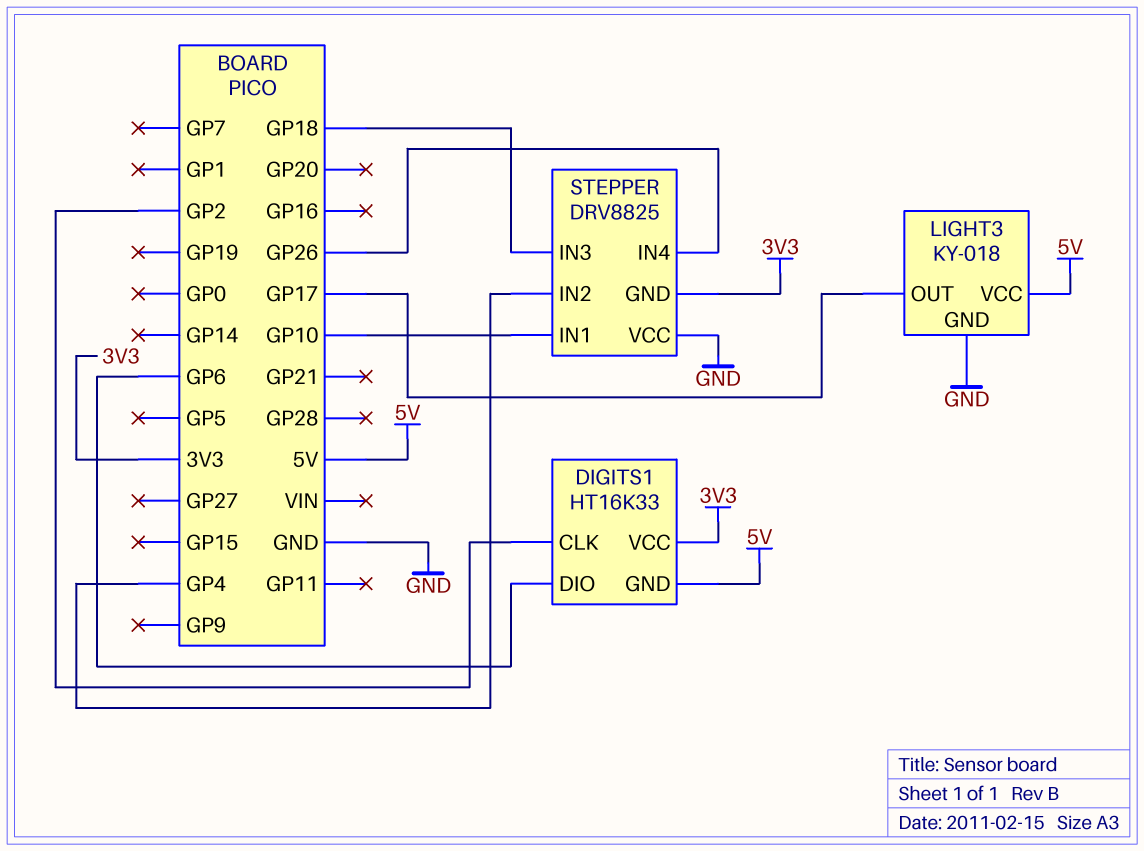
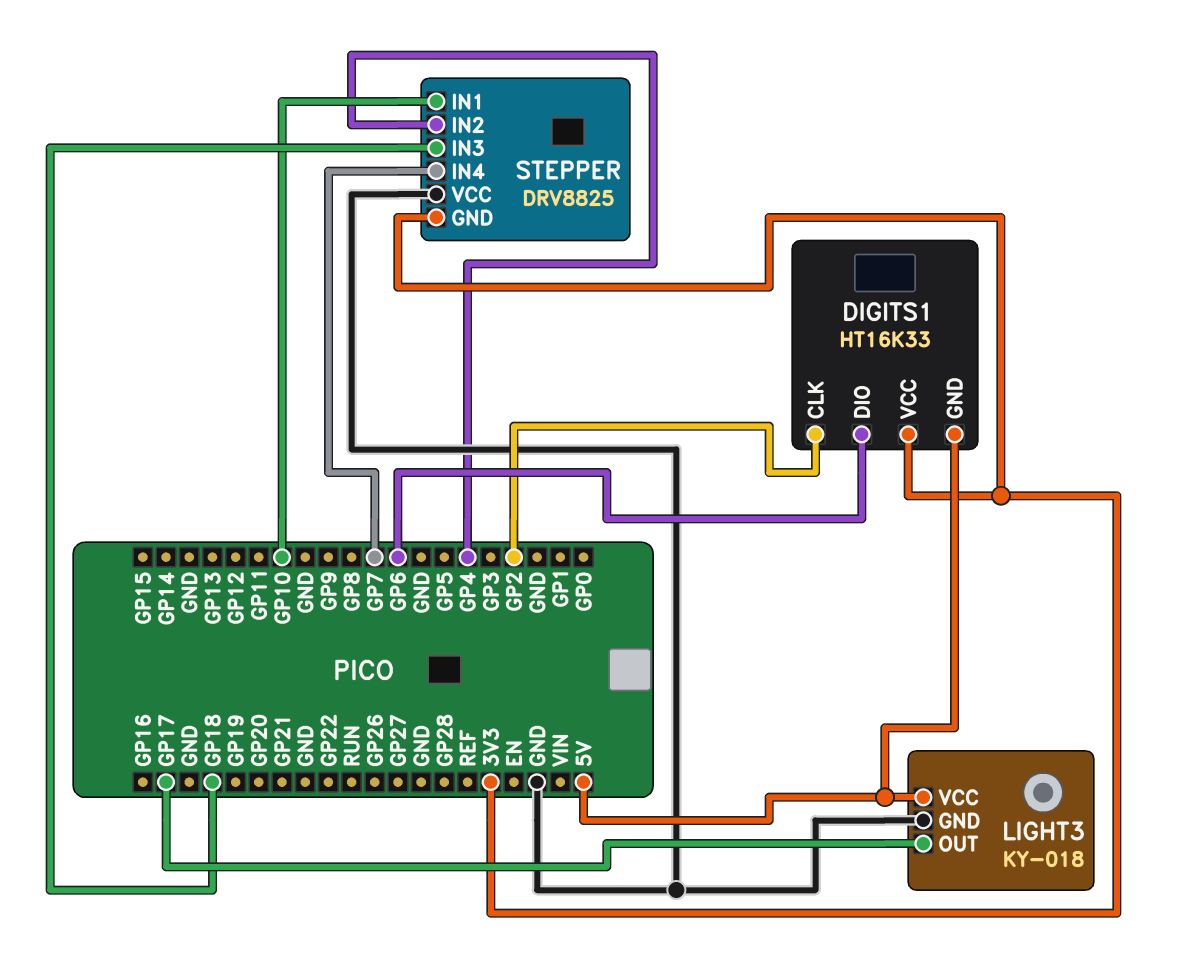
STEPPER pin IN4: GP26 -> GP7

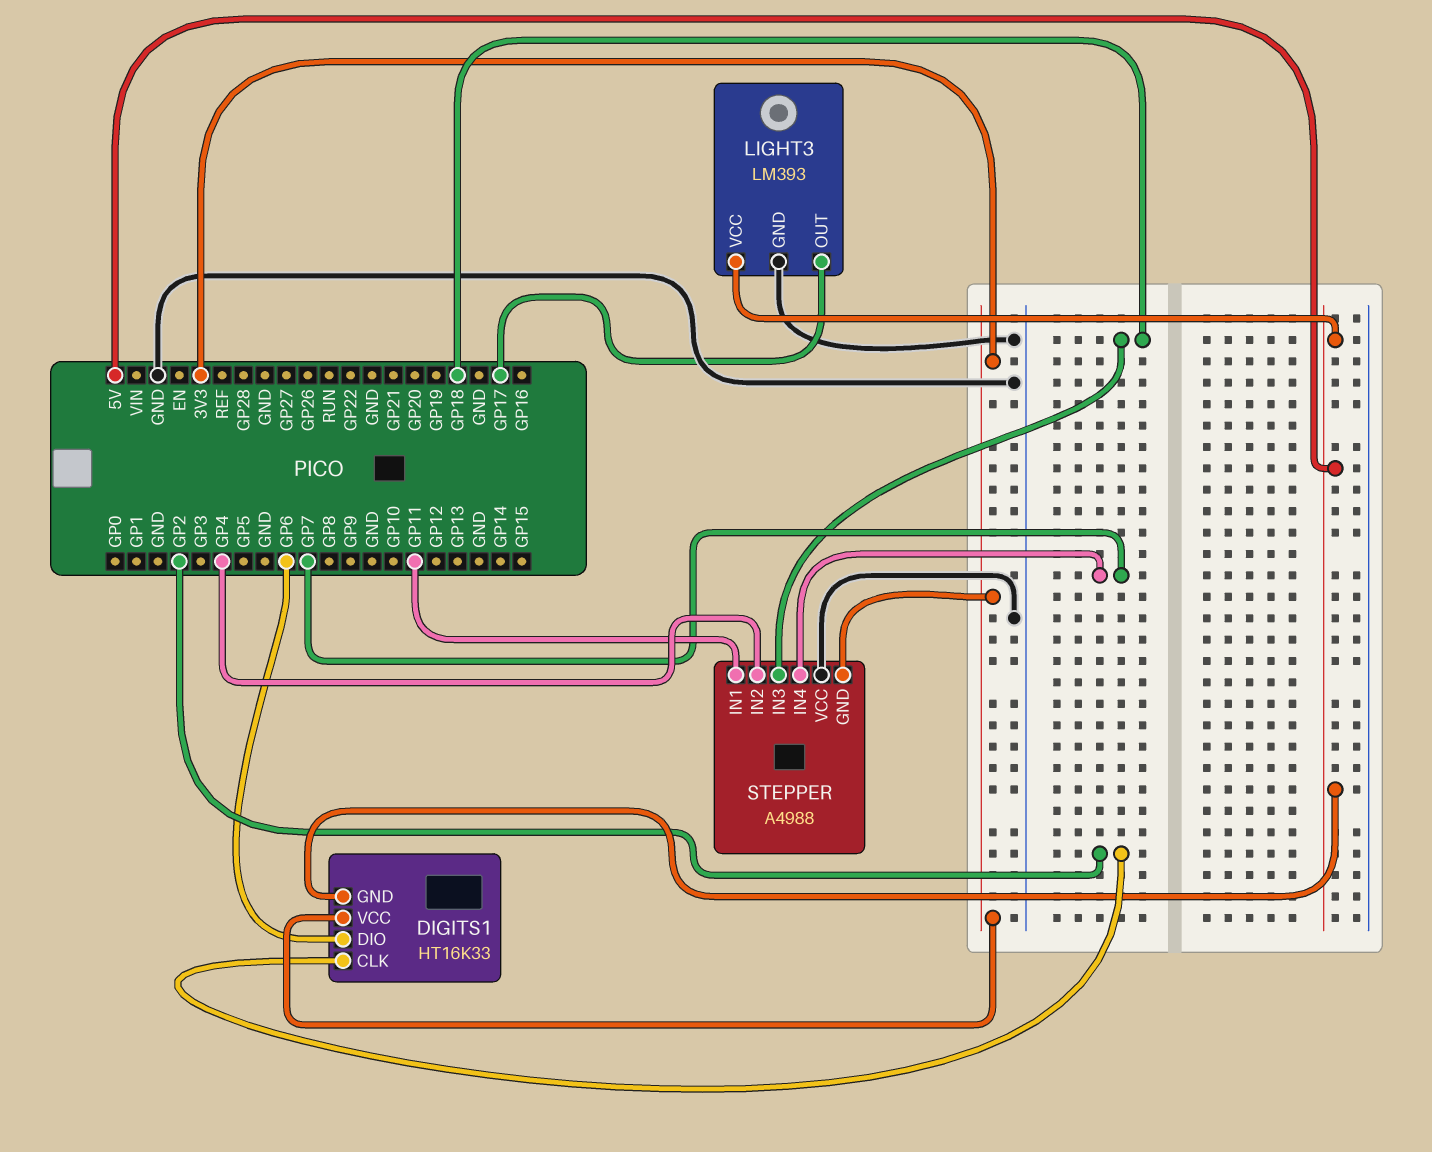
LIGHT3: KY-018 -> LM393
STEPPER: DRV8825 -> A4988
STEPPER pin IN1: GP10 -> GP11

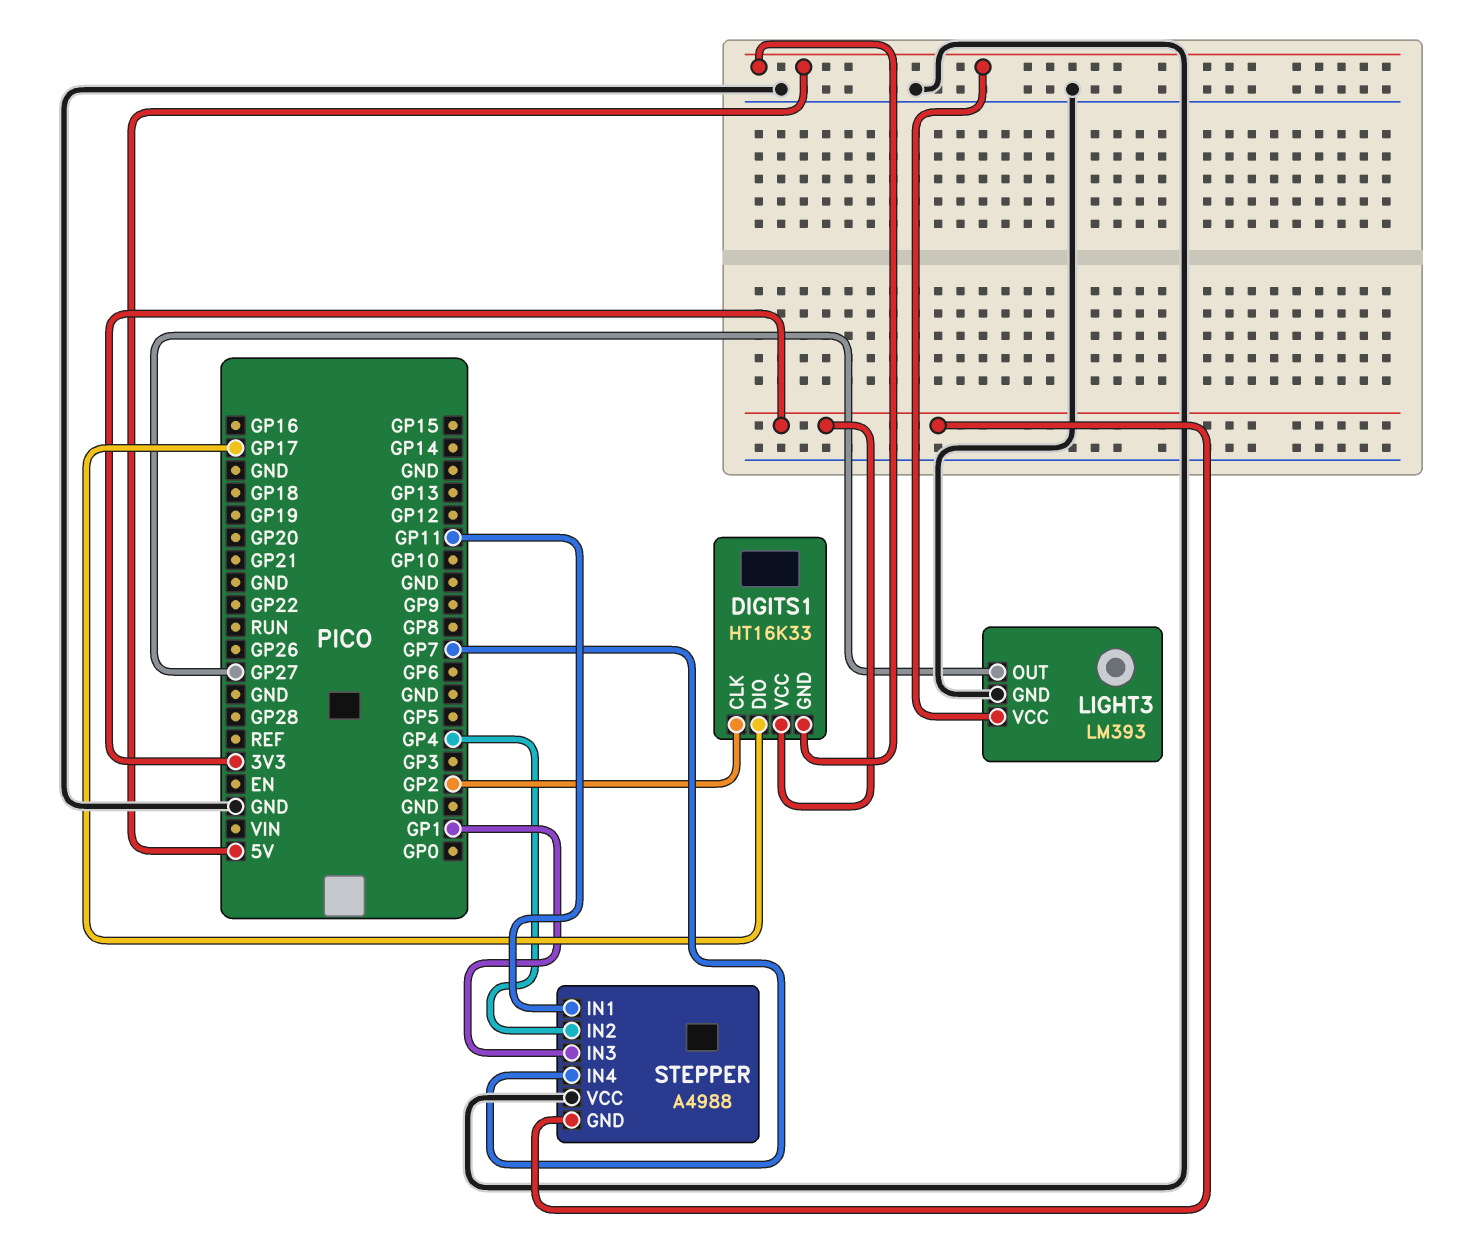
DIGITS1 pin DIO: GP6 -> GP17
LIGHT3 pin OUT: GP17 -> GP27
STEPPER pin IN3: GP18 -> GP1

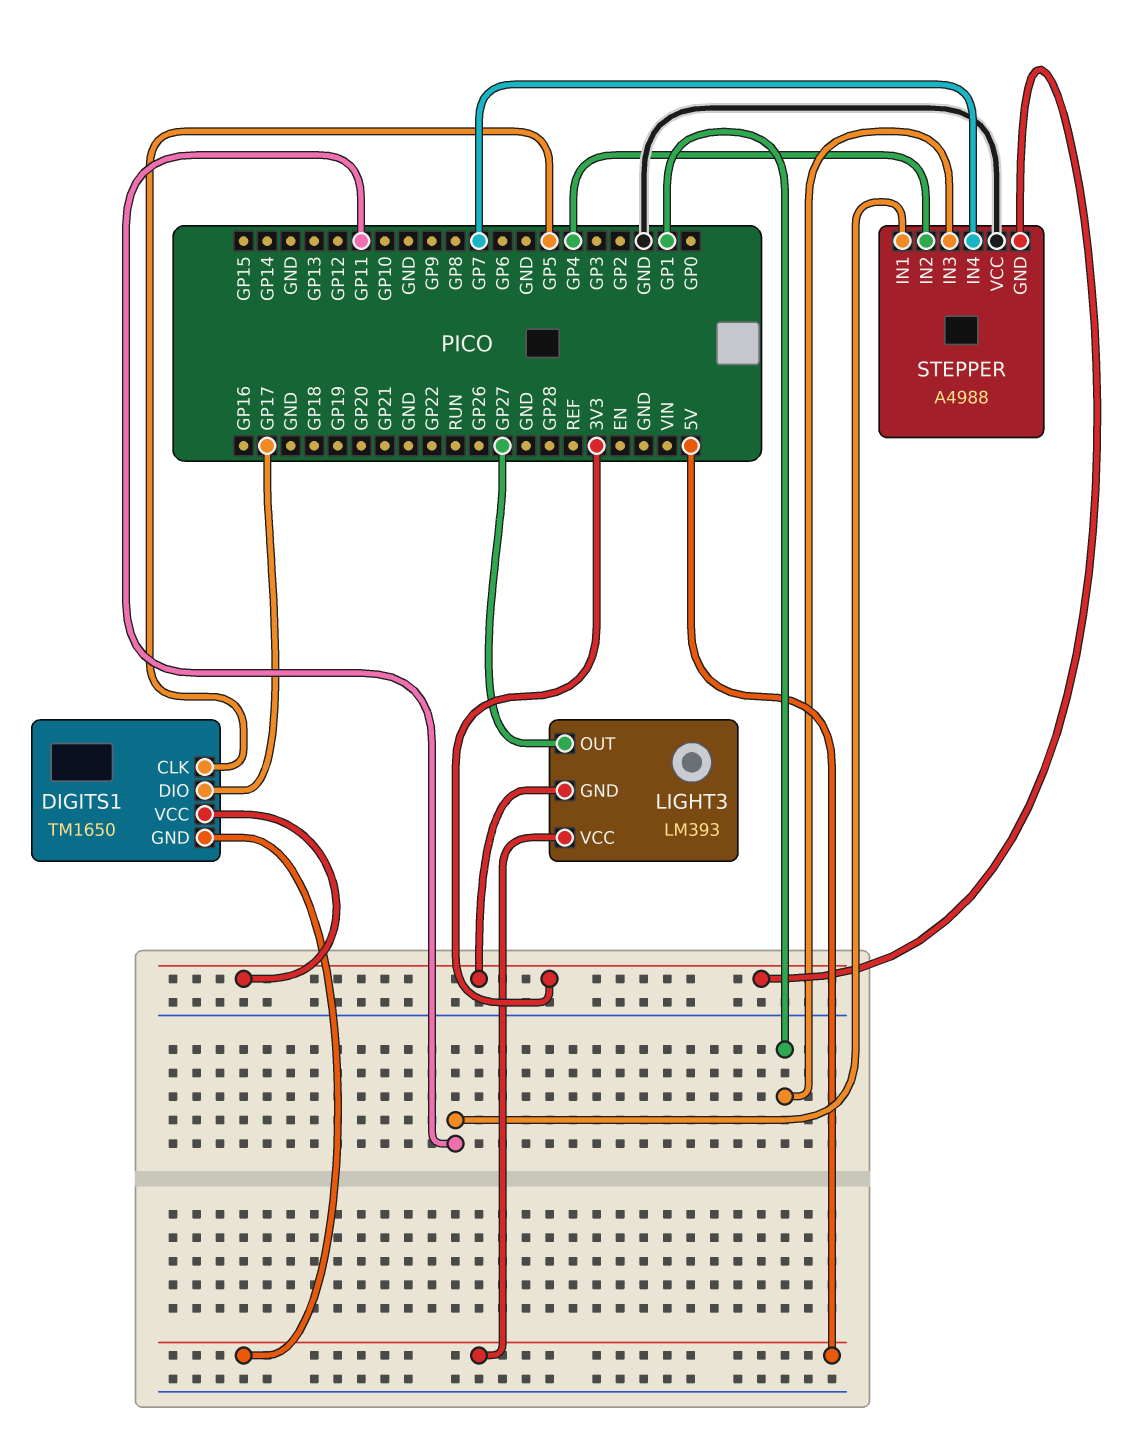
DIGITS1: HT16K33 -> TM1650
DIGITS1 pin CLK: GP2 -> GP5
LIGHT3 pin GND: GND -> 3V3

